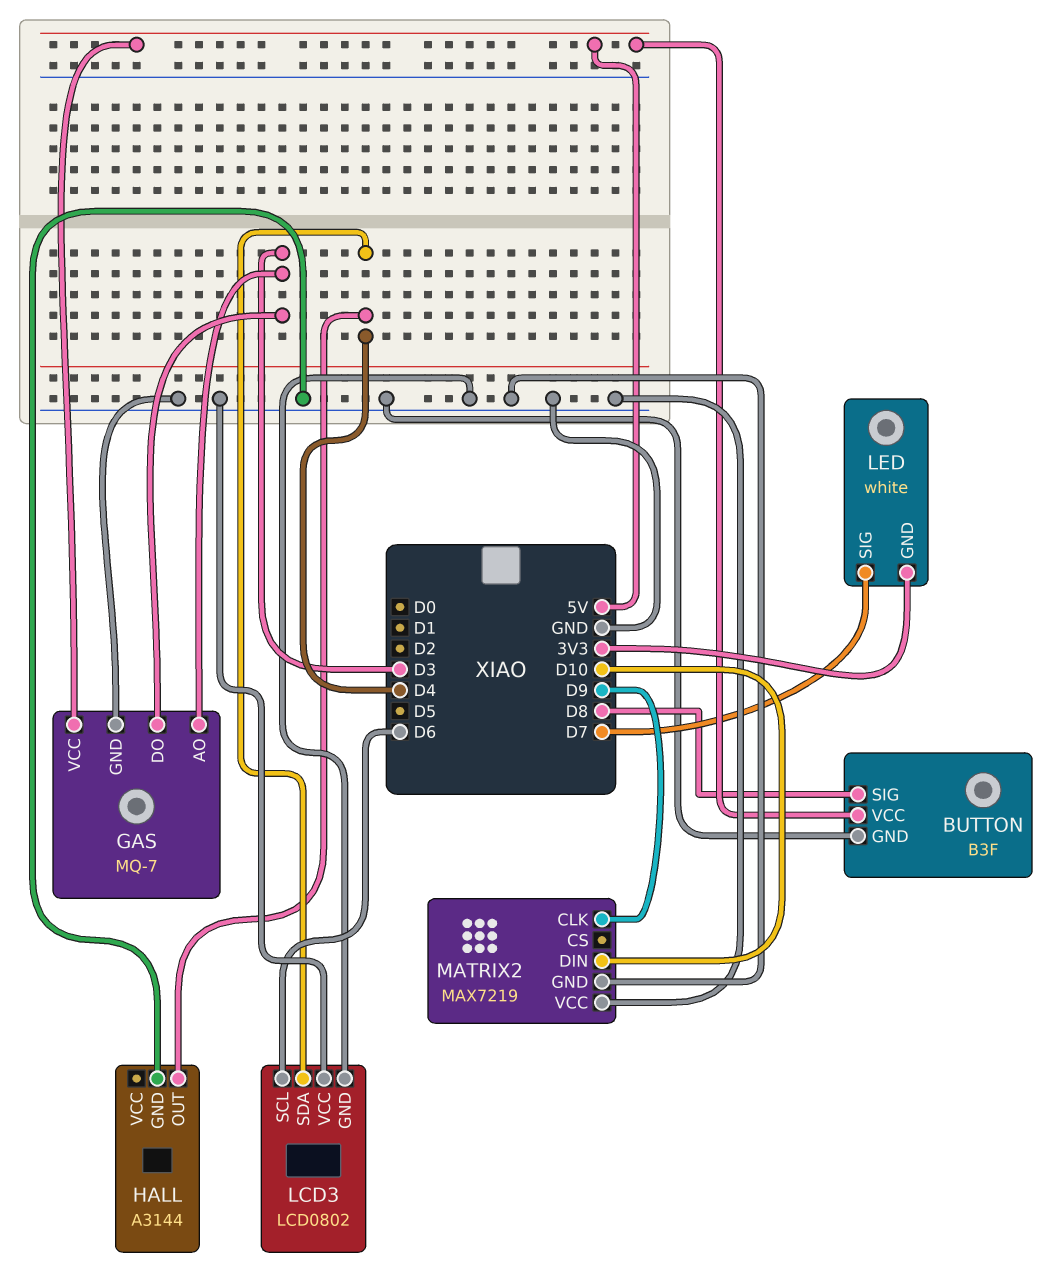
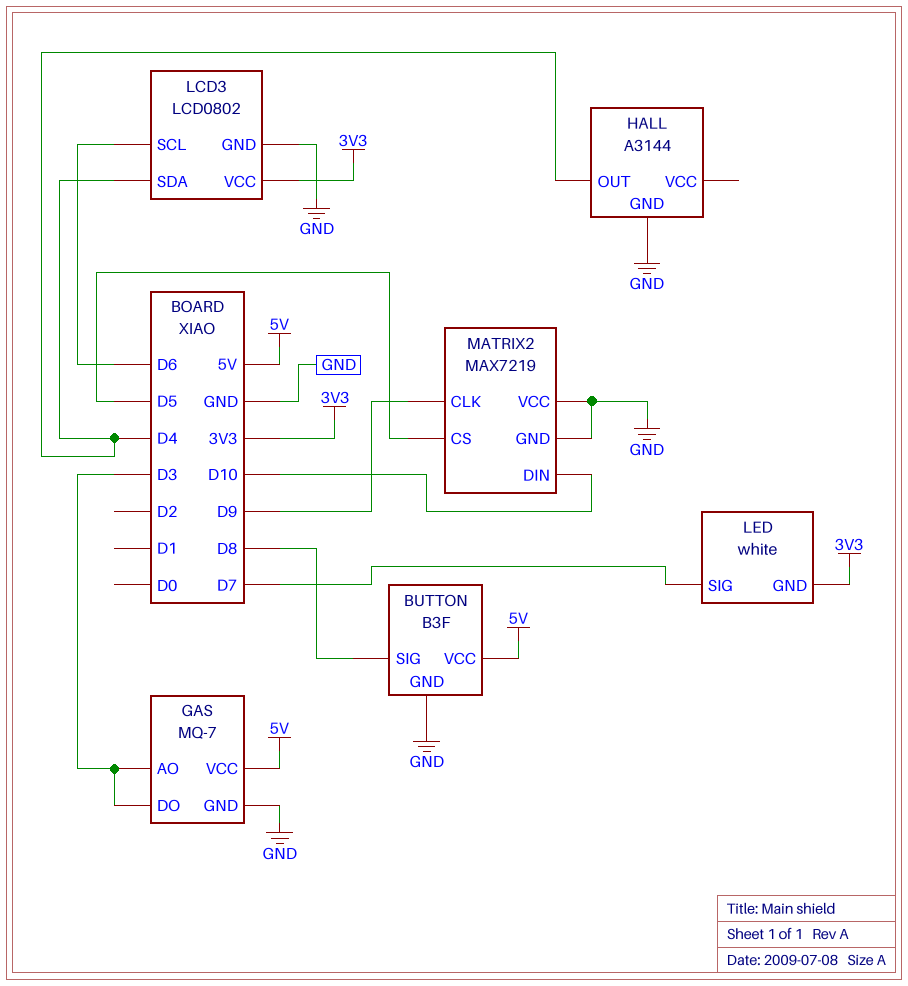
LCD3 pin VCC: GND -> 3V3
MATRIX2 pin CS: none -> D5

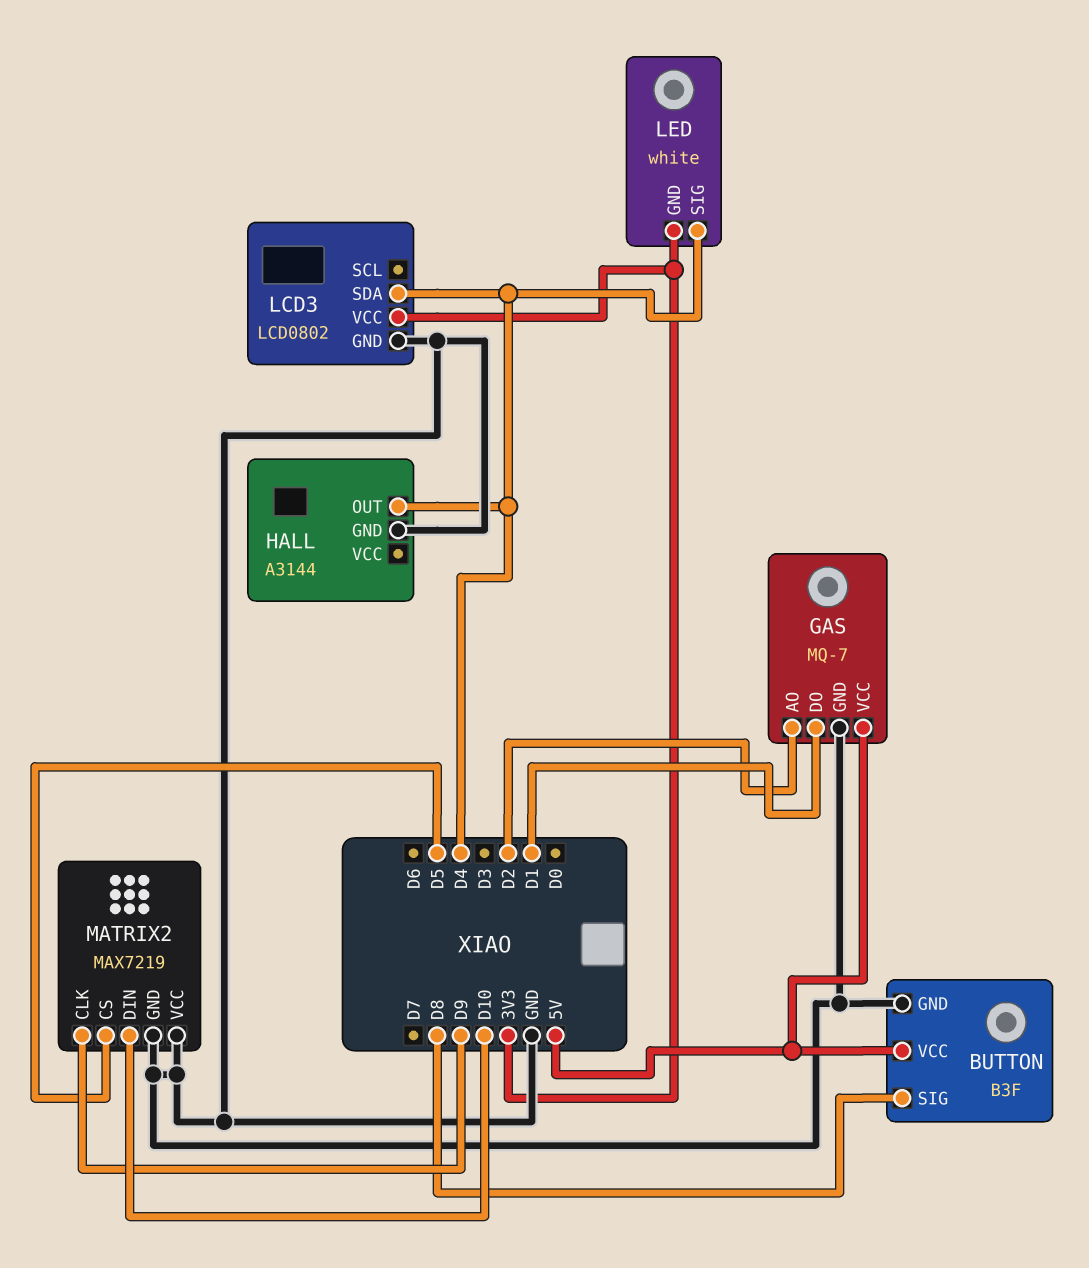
GAS pin AO: D3 -> D2
GAS pin DO: D3 -> D1
LCD3 pin SCL: D6 -> none
LED pin SIG: D7 -> D4

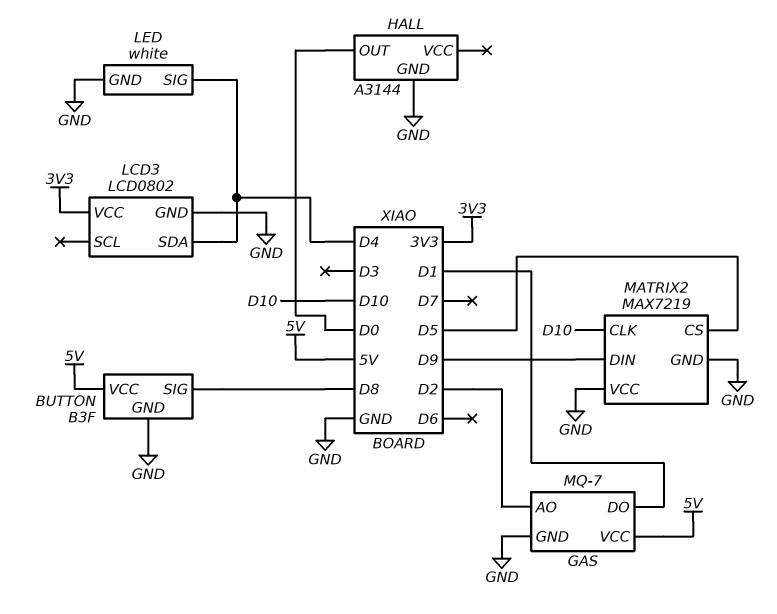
HALL pin OUT: D4 -> D0
LED pin GND: 3V3 -> GND
MATRIX2 pin CLK: D9 -> D10
MATRIX2 pin DIN: D10 -> D9

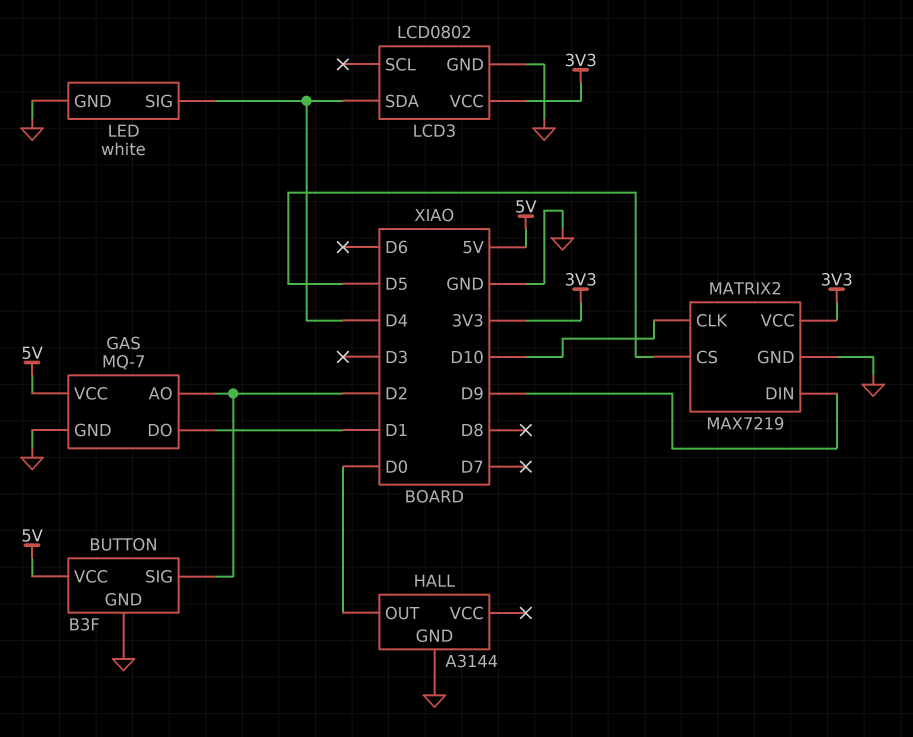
BUTTON pin SIG: D8 -> D2
MATRIX2 pin VCC: GND -> 3V3

